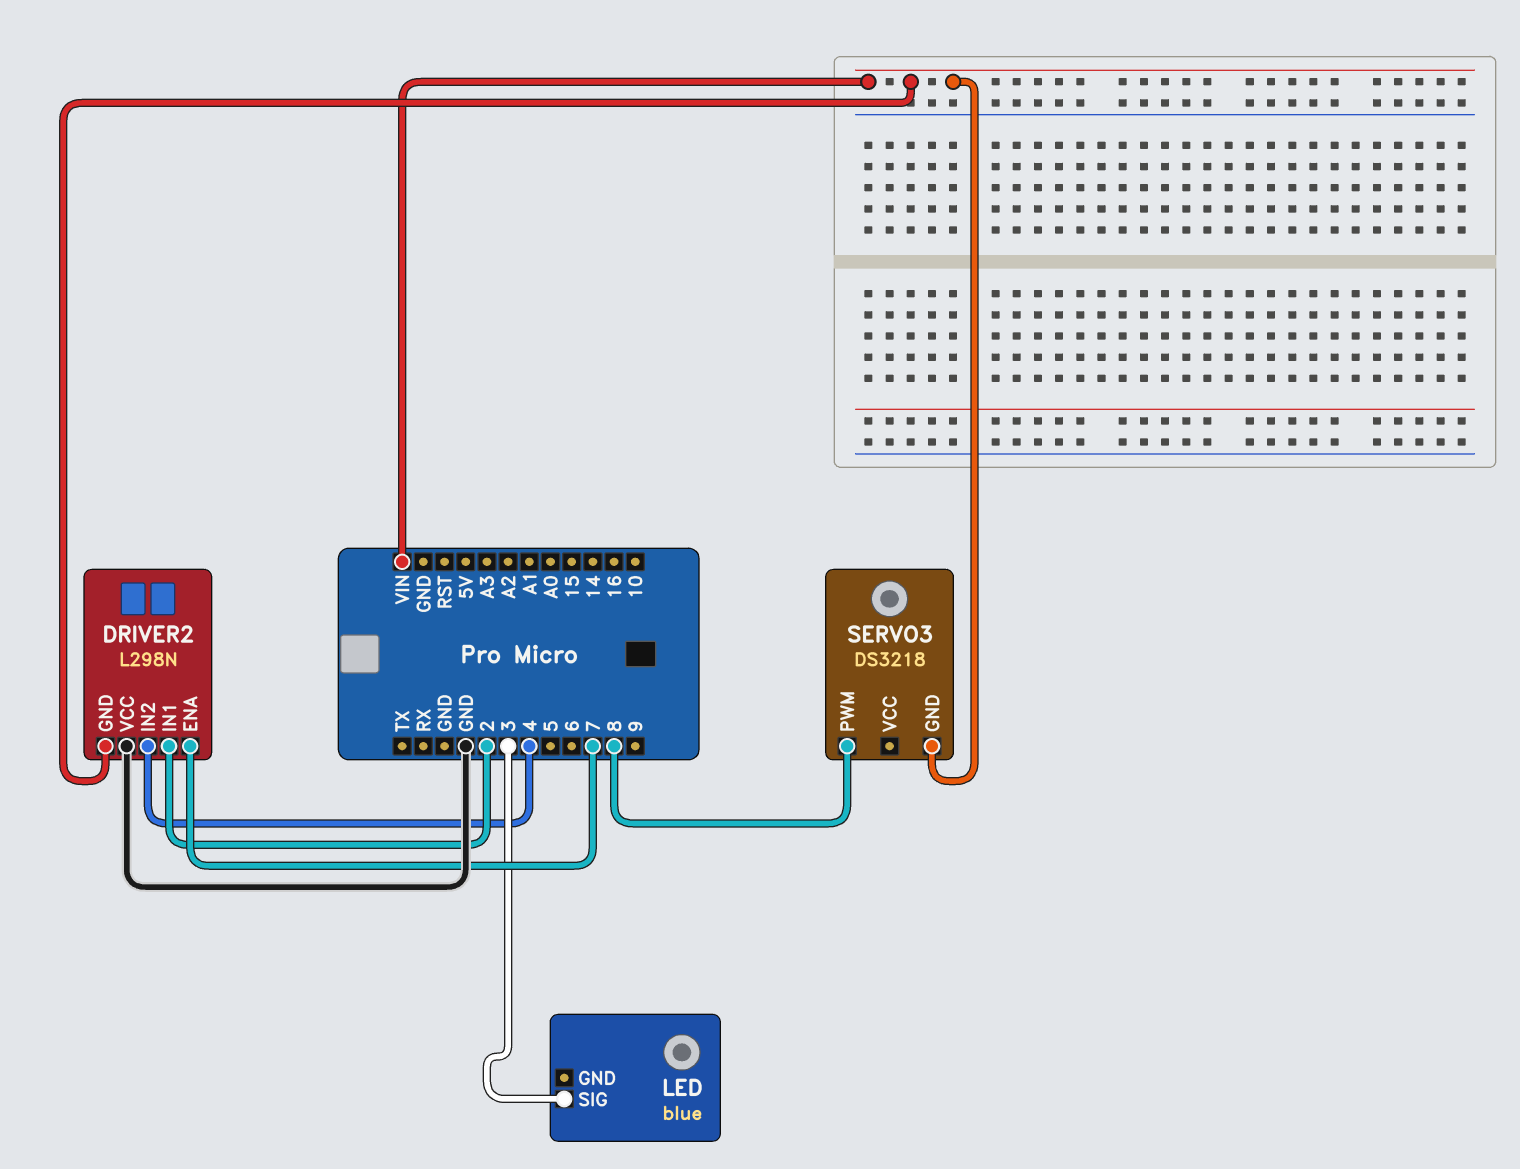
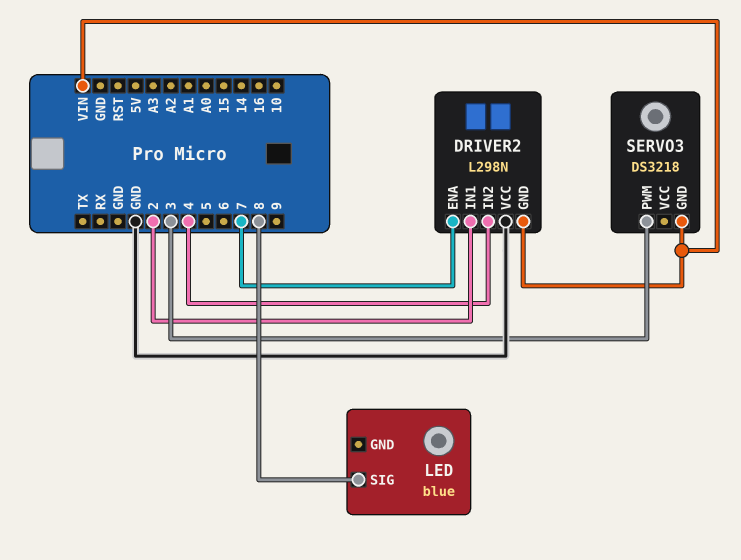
LED pin SIG: 3 -> 8
SERVO3 pin PWM: 8 -> 3

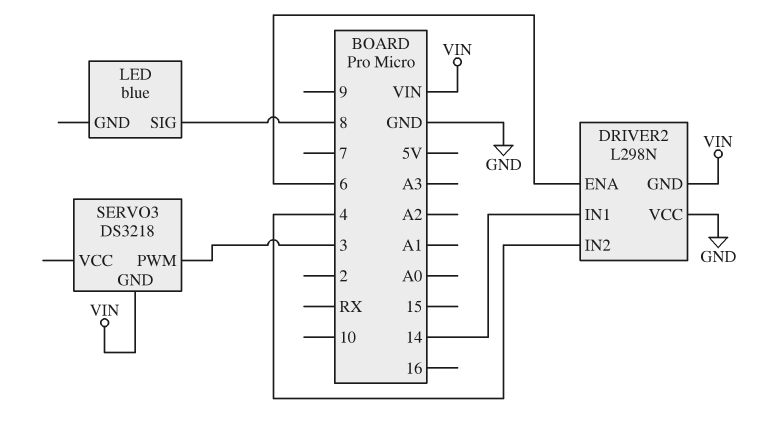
DRIVER2 pin ENA: 7 -> 6
DRIVER2 pin IN1: 2 -> 14

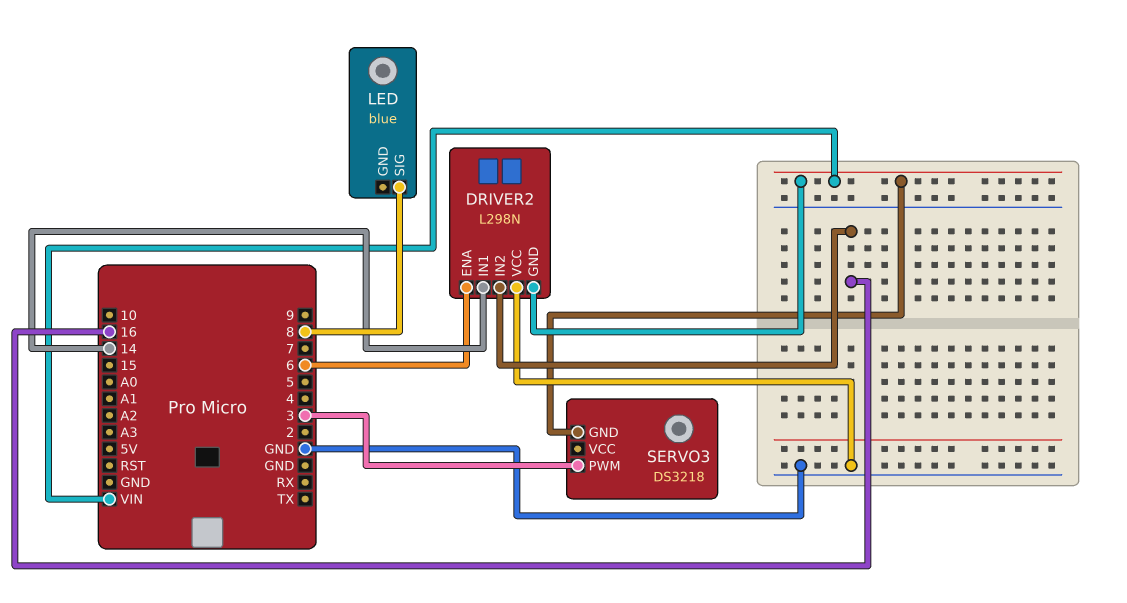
DRIVER2 pin IN2: 4 -> 16

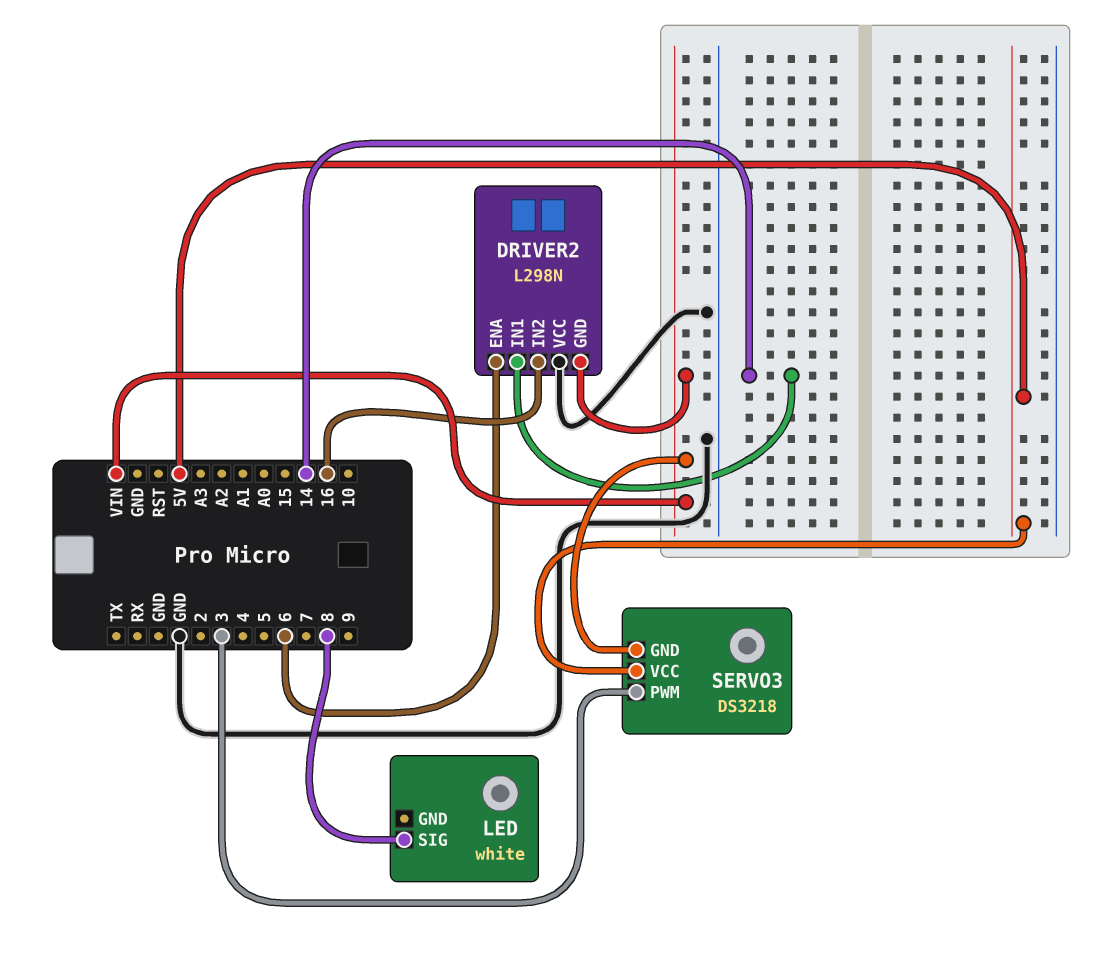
LED: blue -> white
SERVO3 pin VCC: none -> 5V

